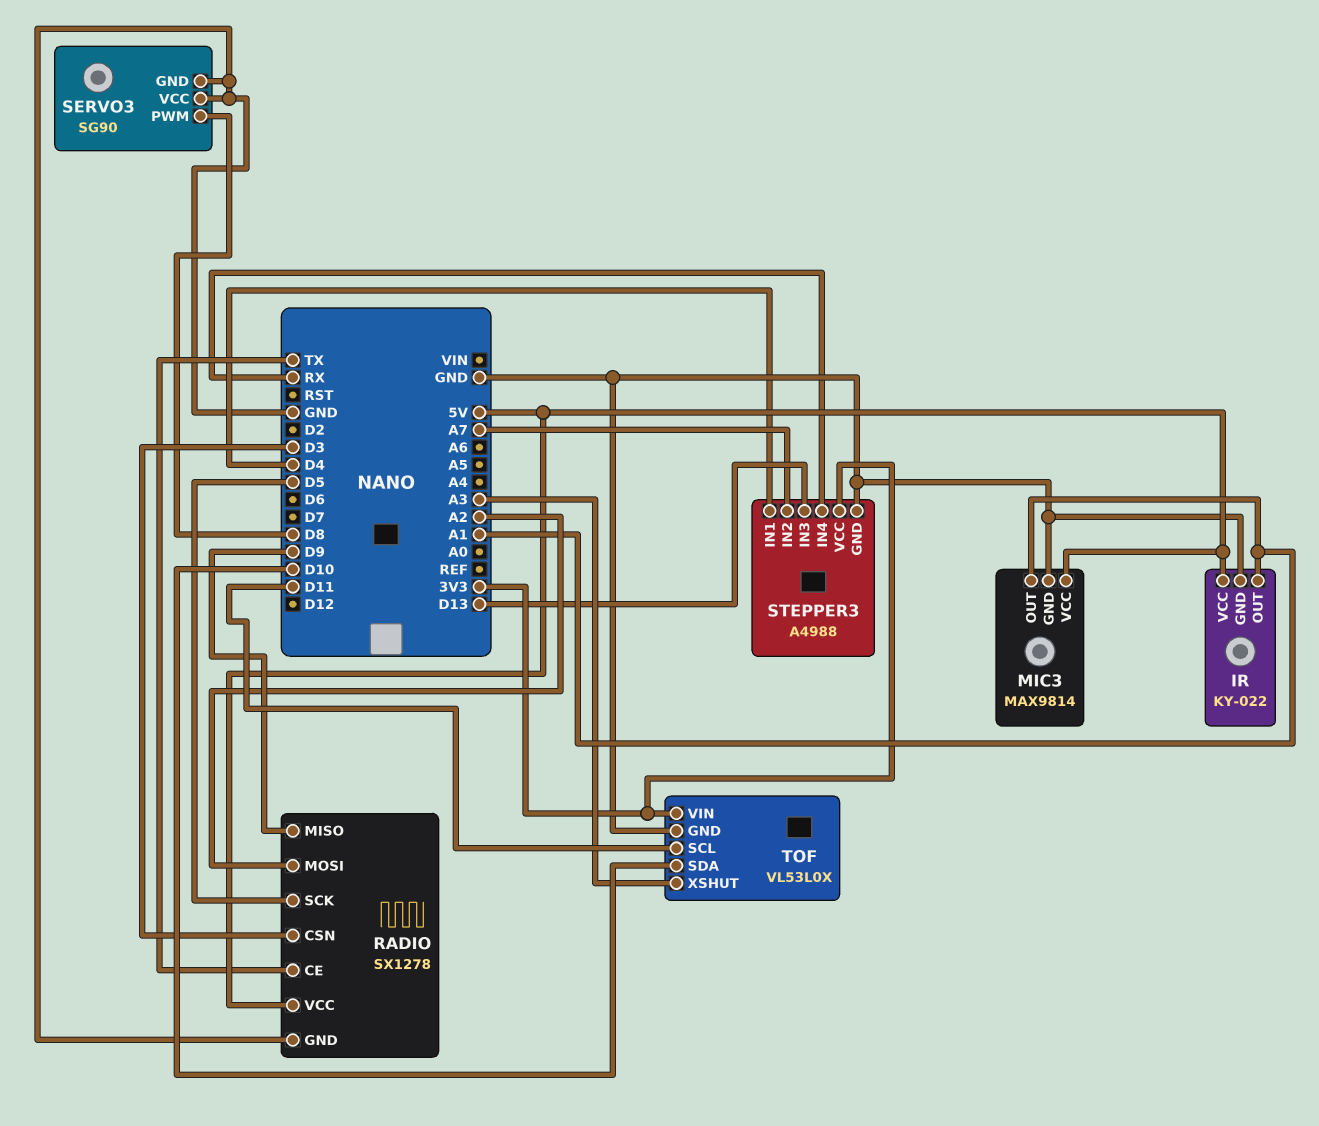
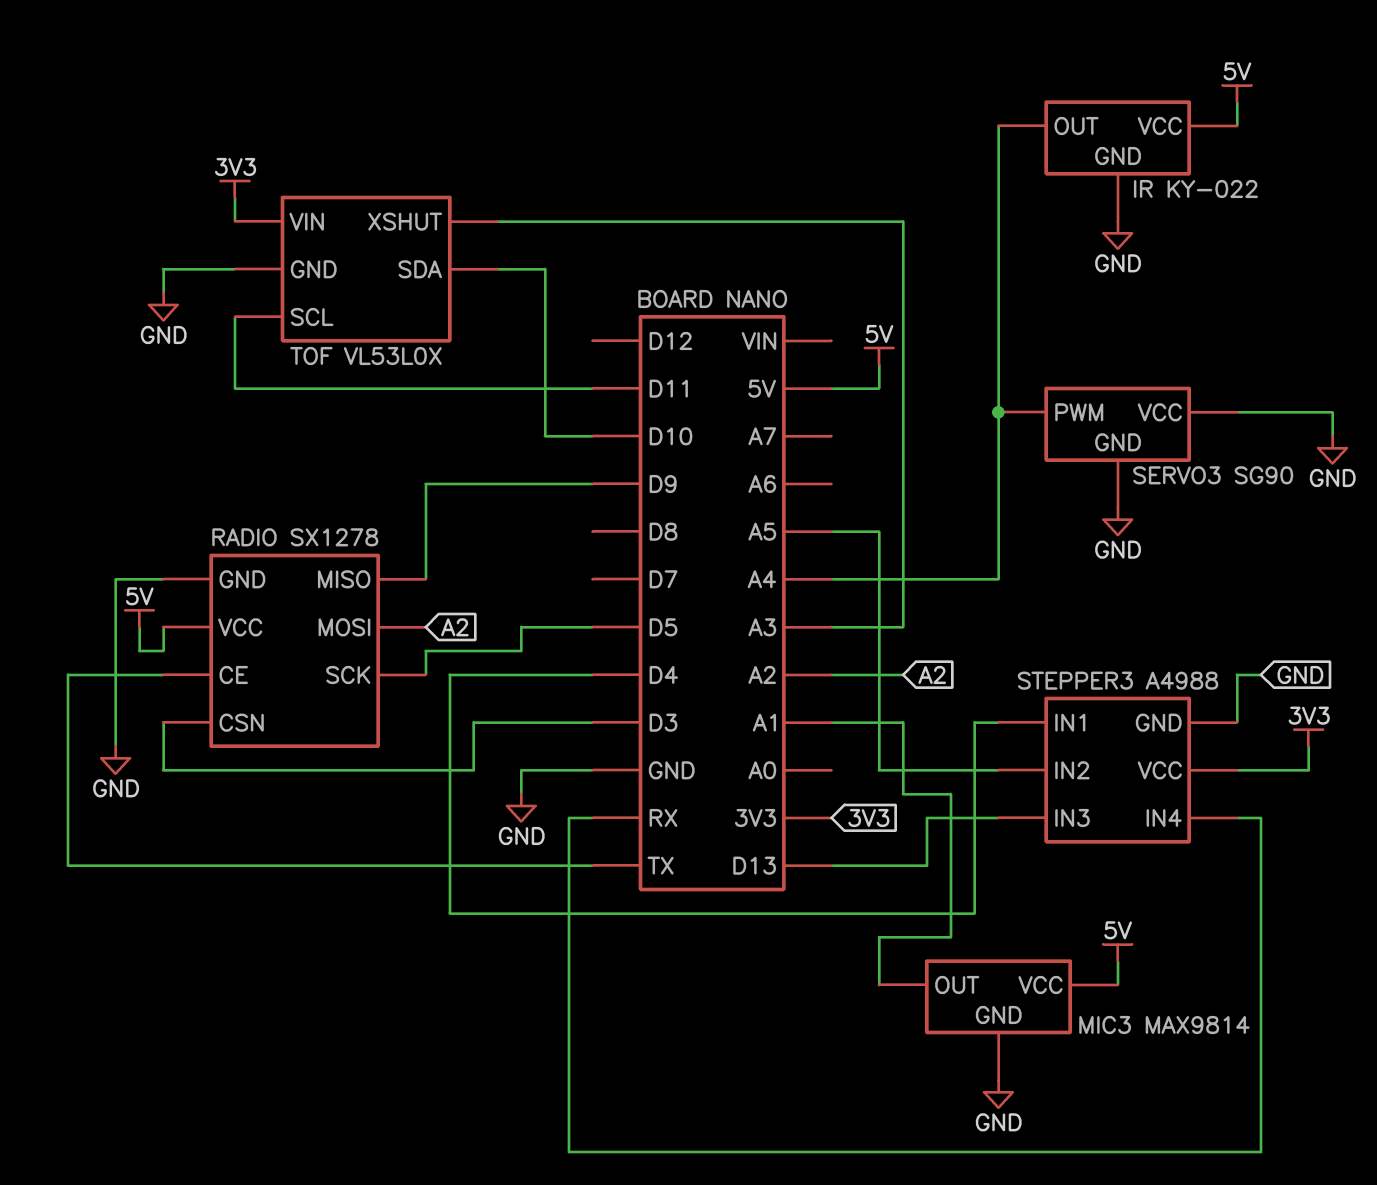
IR pin OUT: A1 -> A4
SERVO3 pin PWM: D8 -> A4
STEPPER3 pin IN2: A7 -> A5

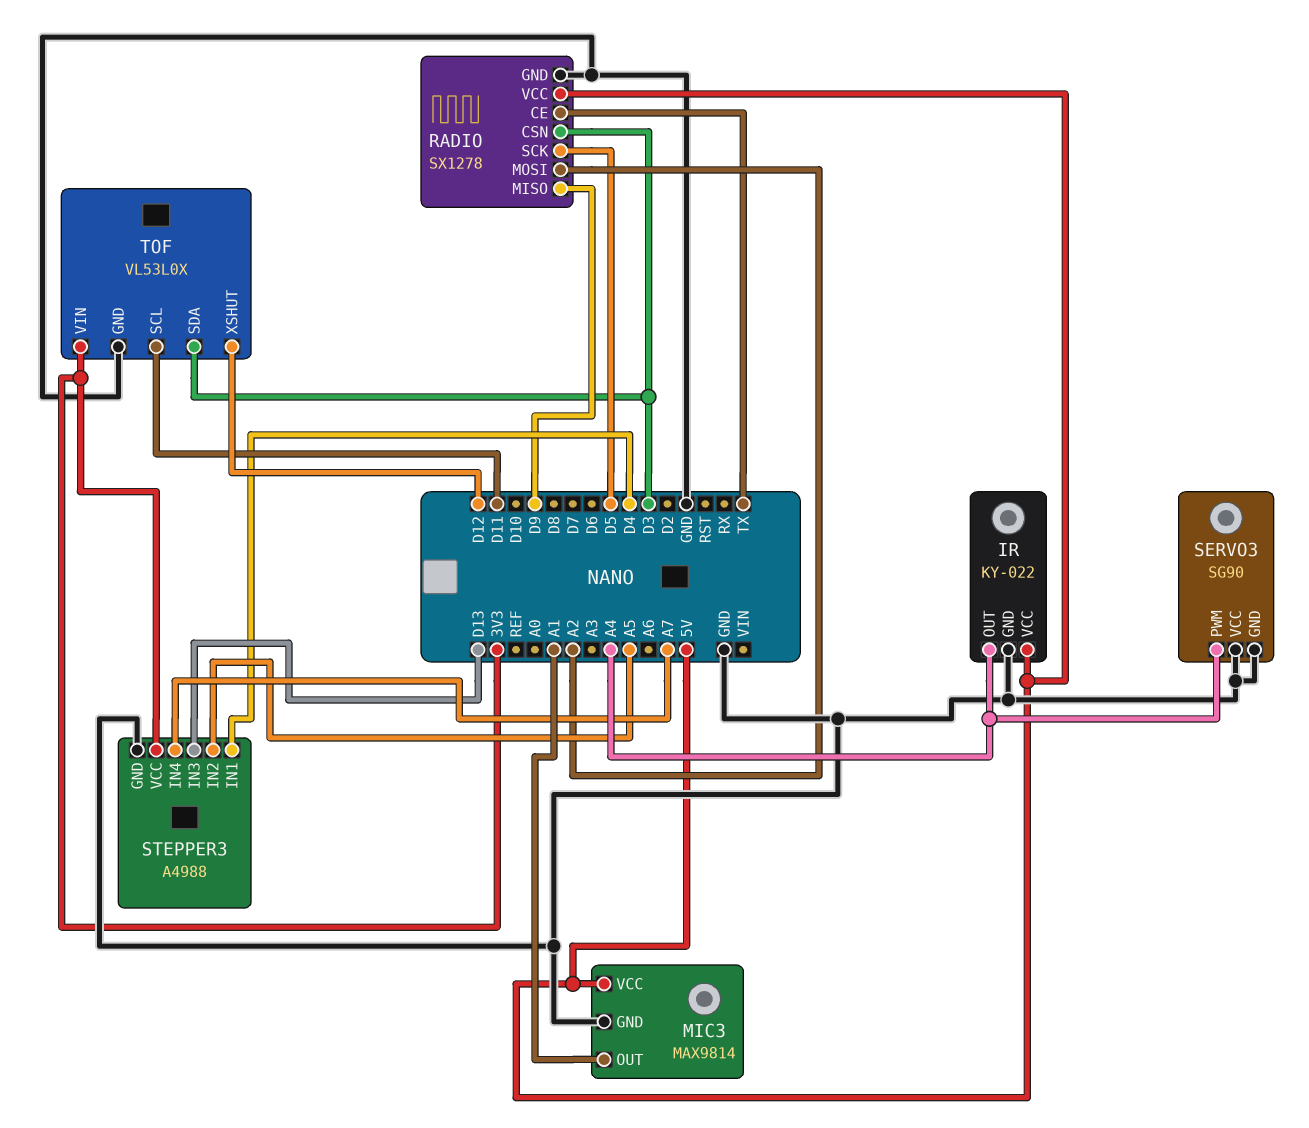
STEPPER3 pin IN4: RX -> A7
TOF pin SDA: D10 -> D3
TOF pin XSHUT: A3 -> D12

